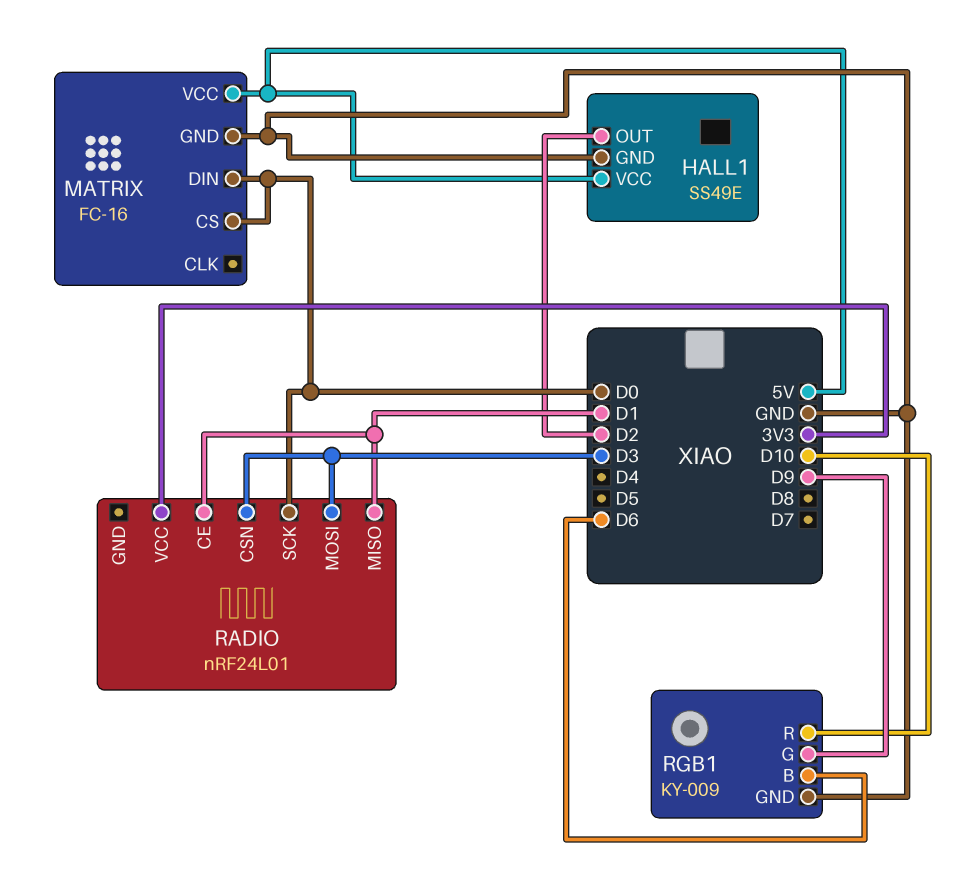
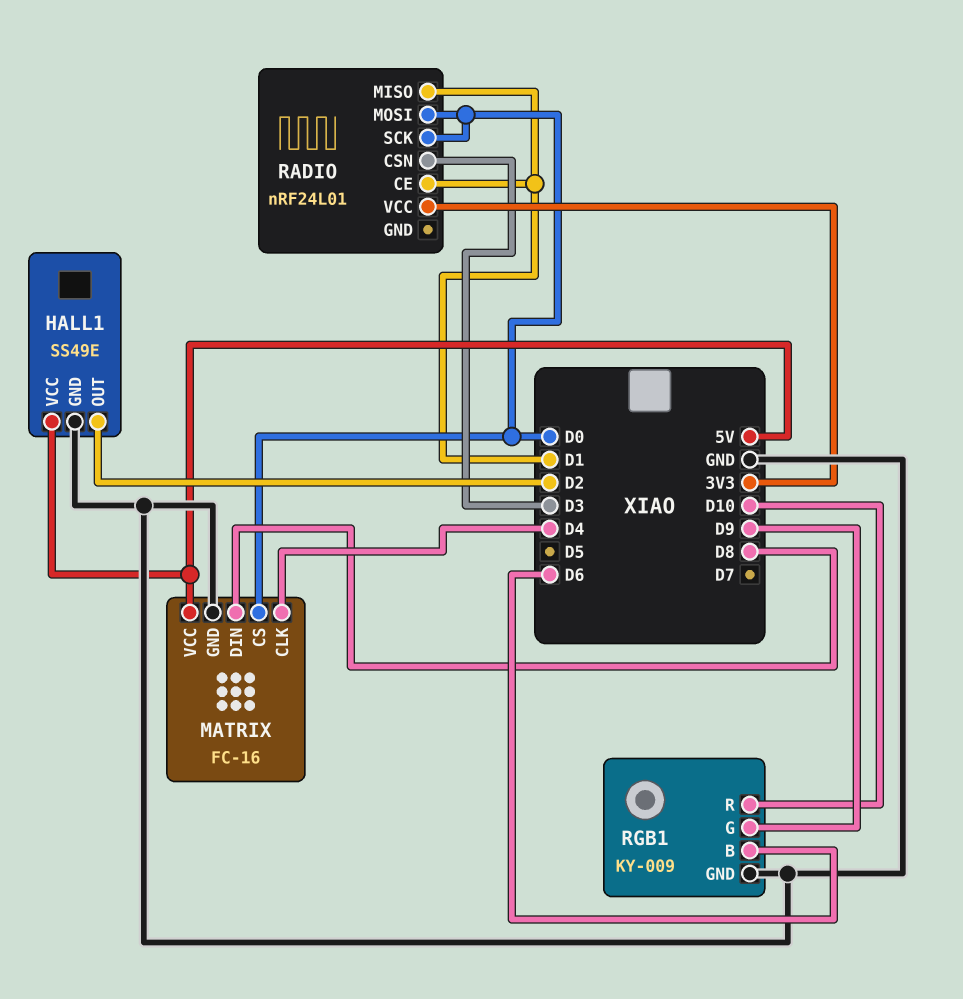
MATRIX pin CLK: none -> D4
MATRIX pin DIN: D0 -> D8
RADIO pin MOSI: D3 -> D0

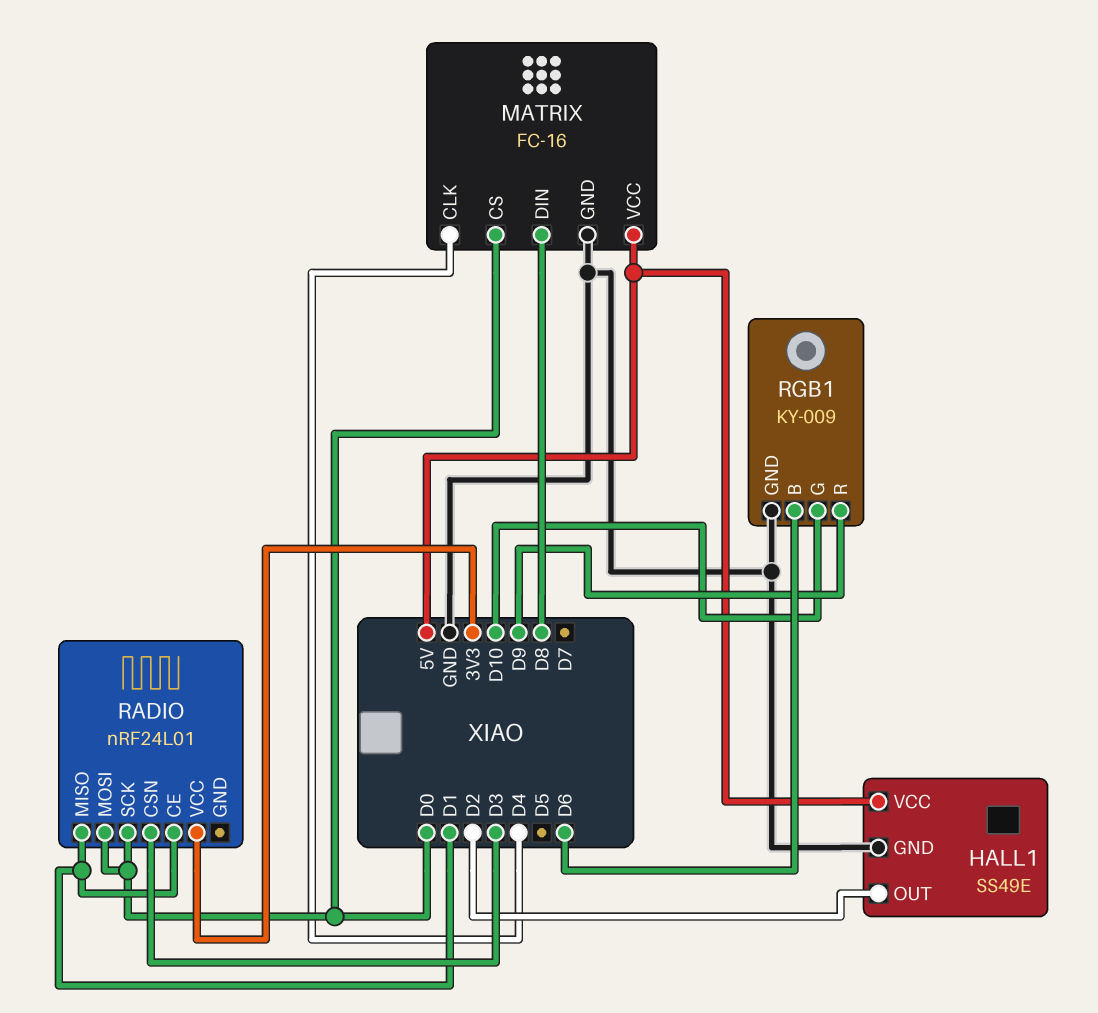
RGB1 pin G: D9 -> D10
RGB1 pin R: D10 -> D9

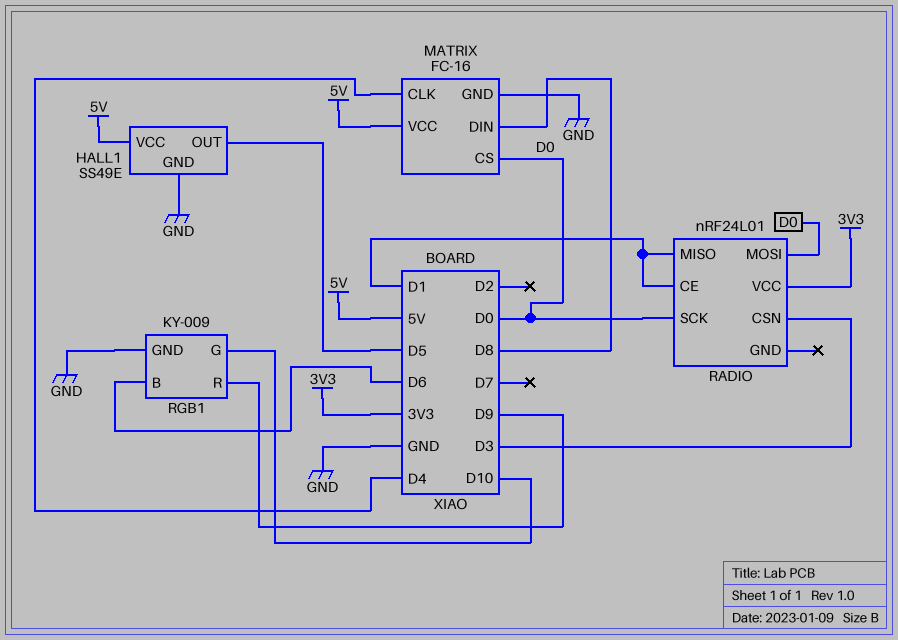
HALL1 pin OUT: D2 -> D5

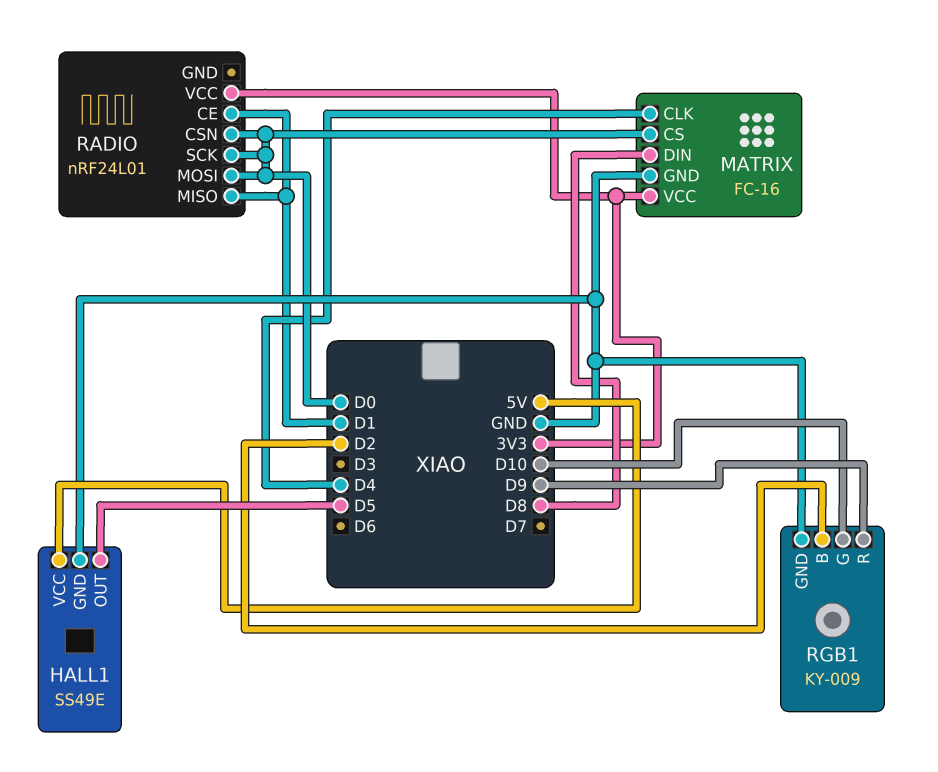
MATRIX pin VCC: 5V -> 3V3
RADIO pin CSN: D3 -> D0
RGB1 pin B: D6 -> D2

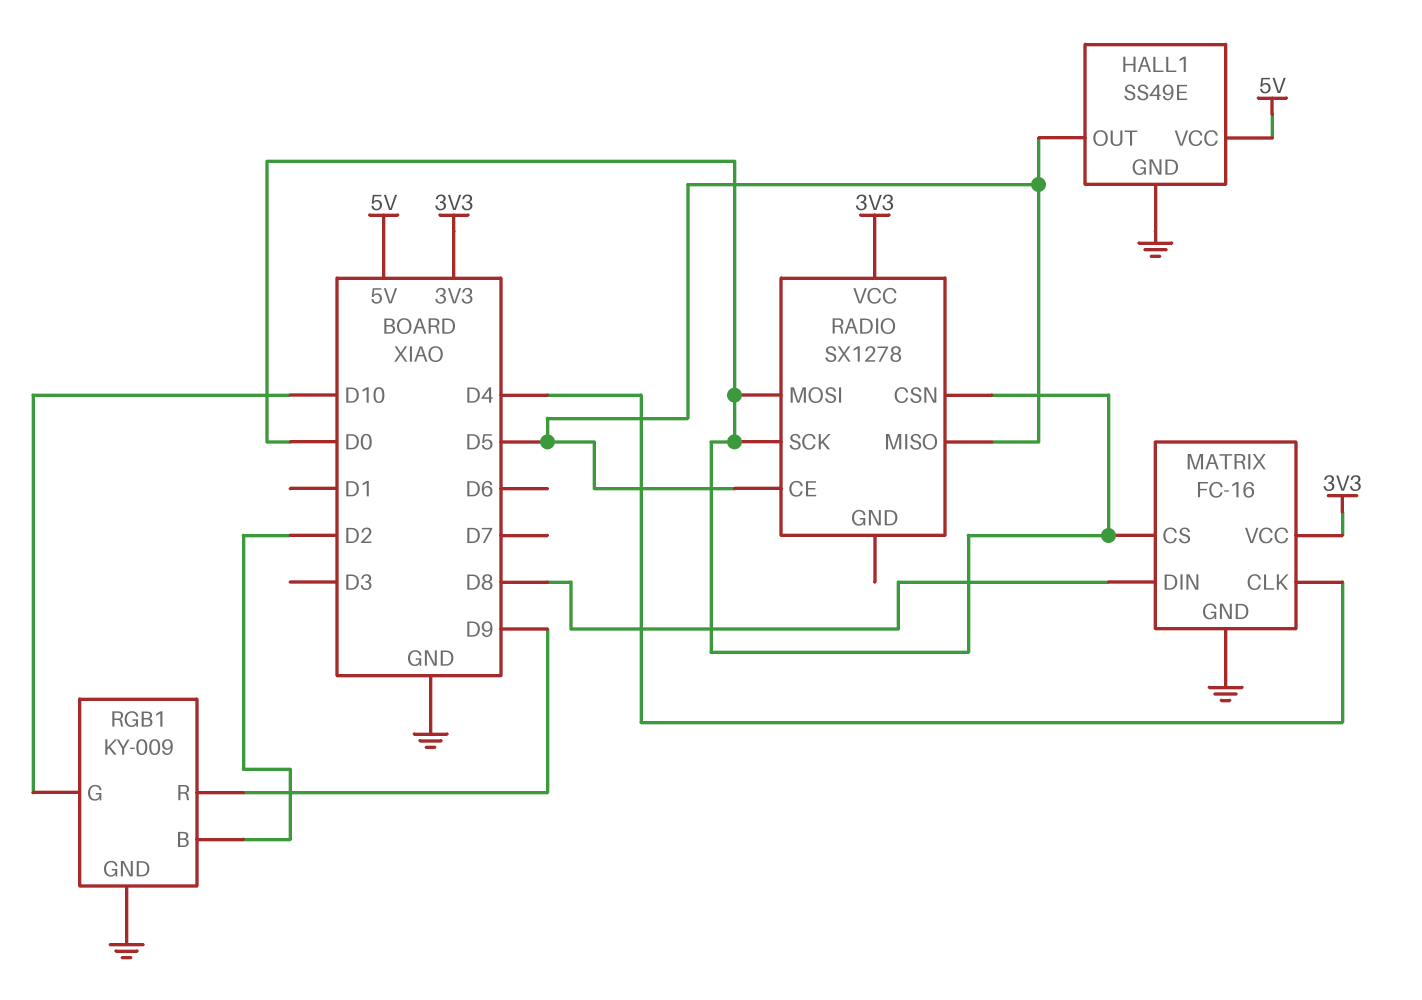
RADIO: nRF24L01 -> SX1278
RADIO pin CE: D1 -> D5
RADIO pin MISO: D1 -> D5

